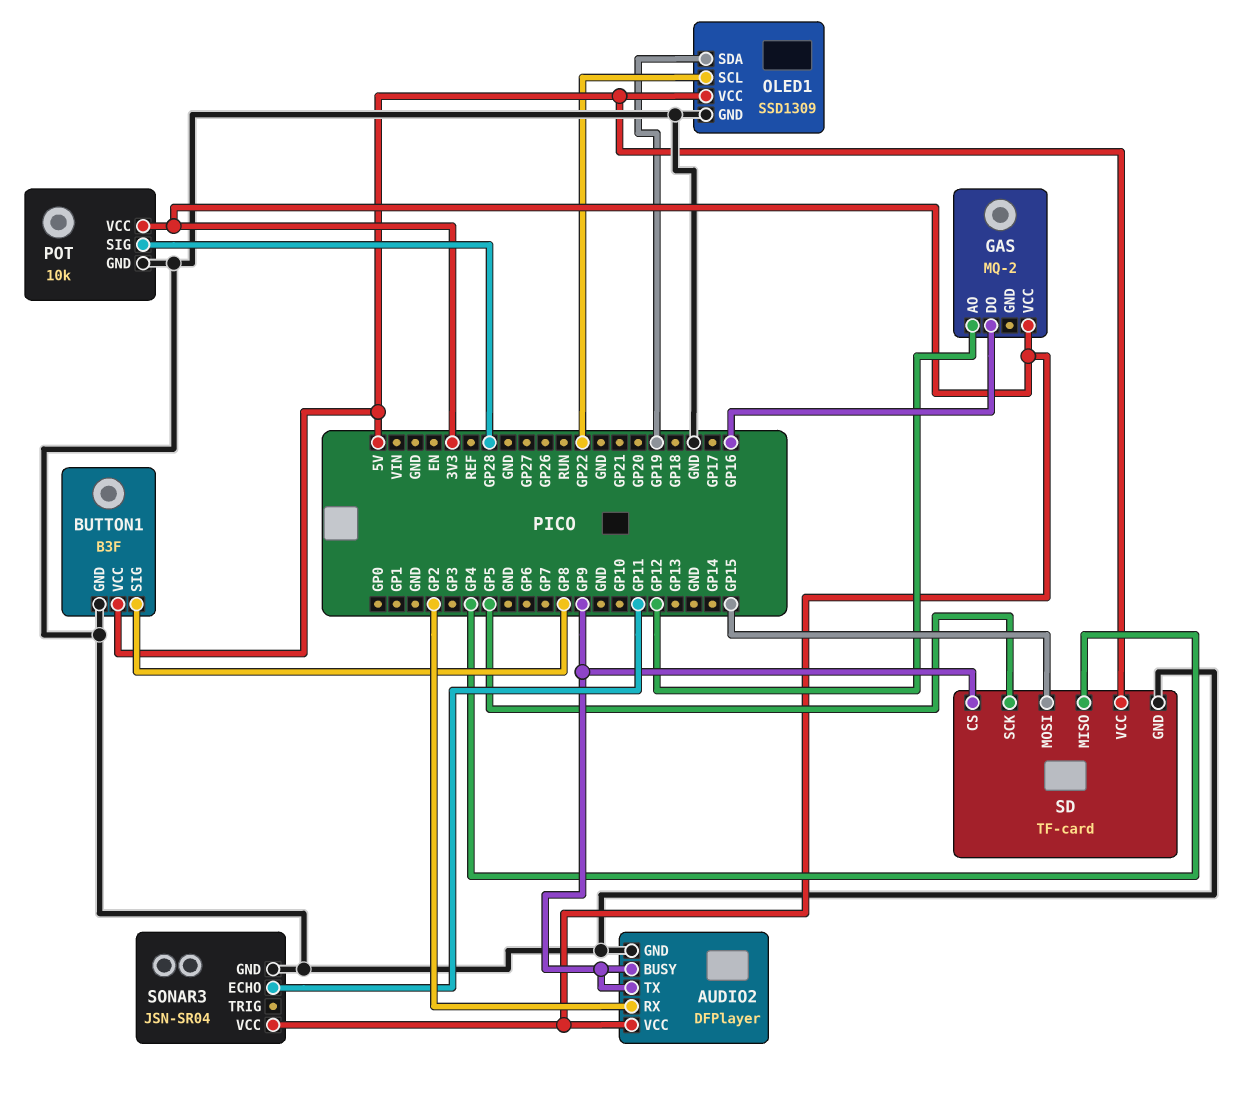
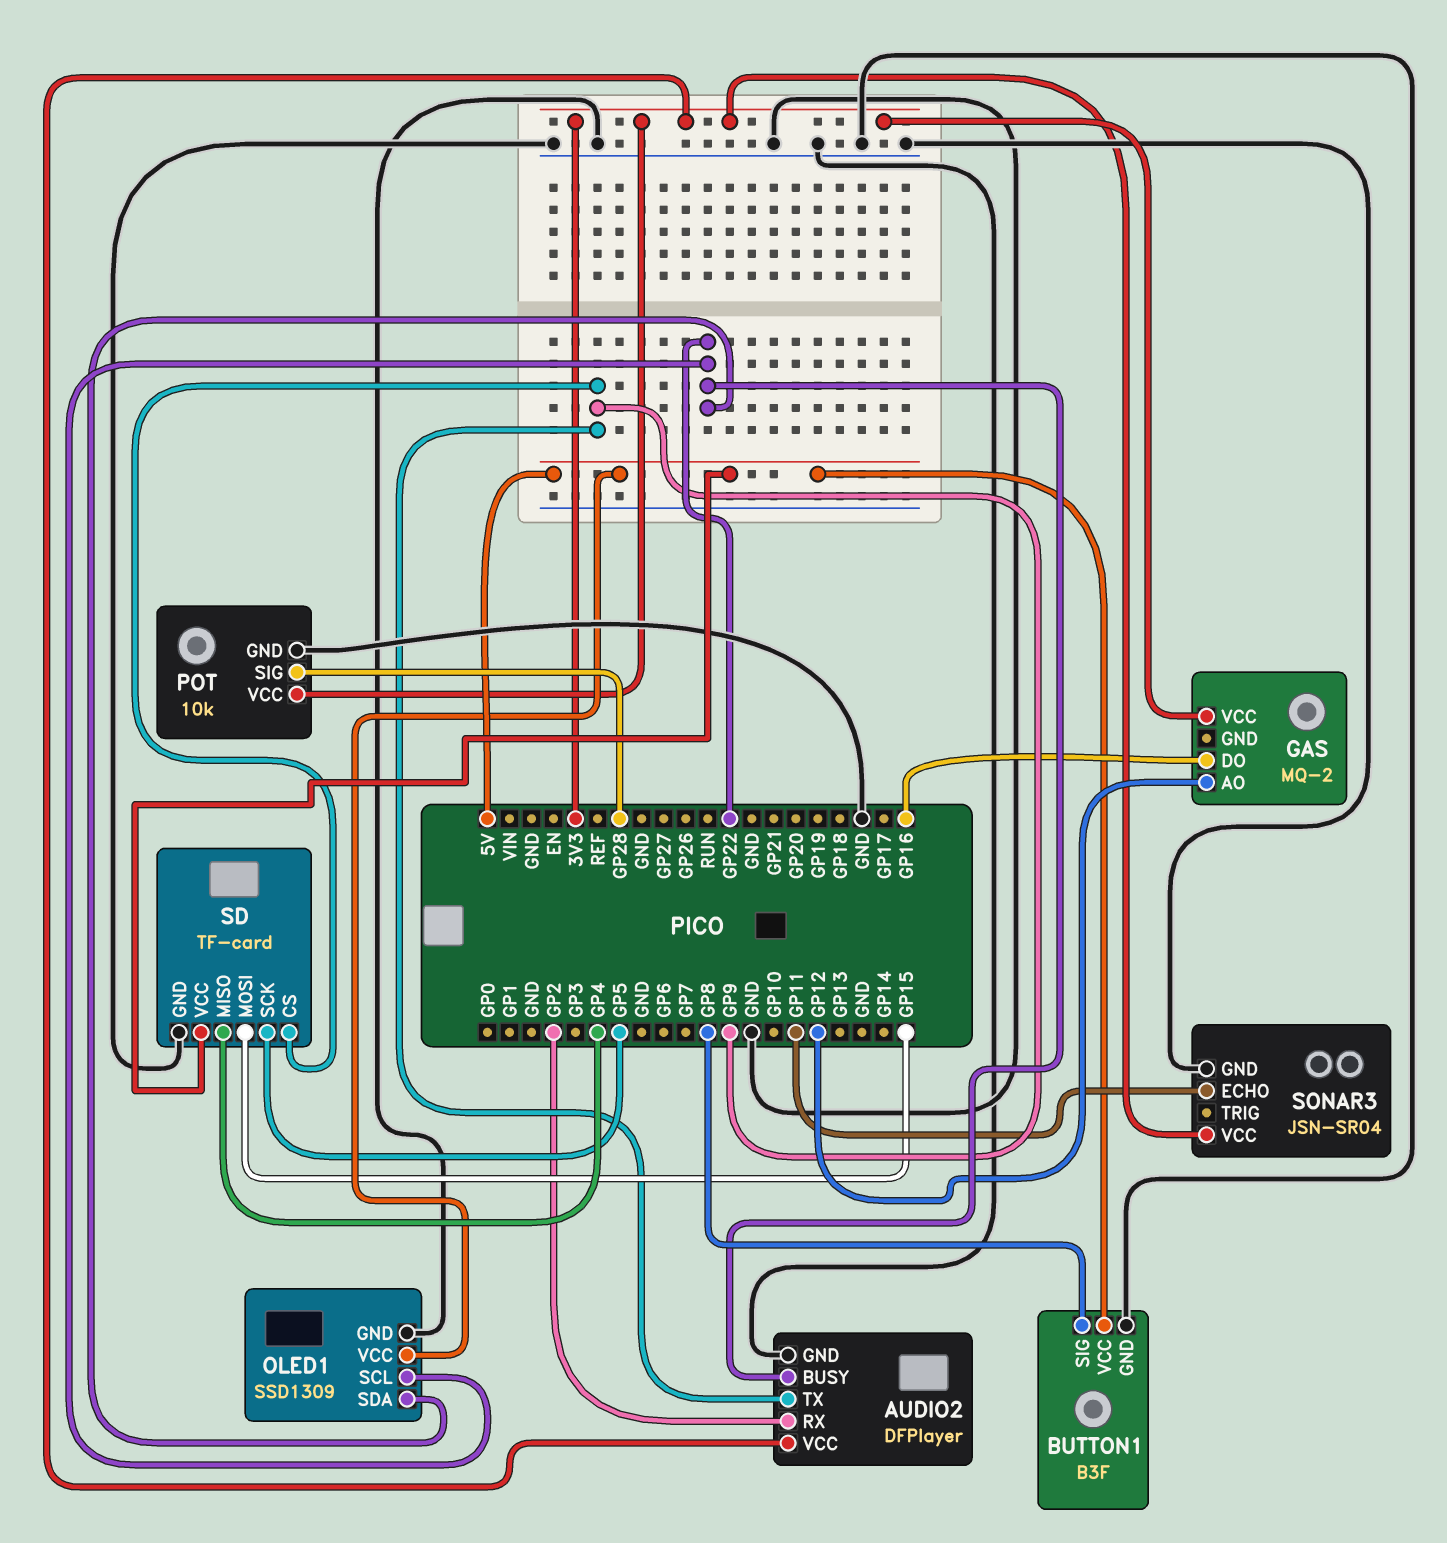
AUDIO2 pin BUSY: GP9 -> GP22
OLED1 pin SDA: GP19 -> GP22

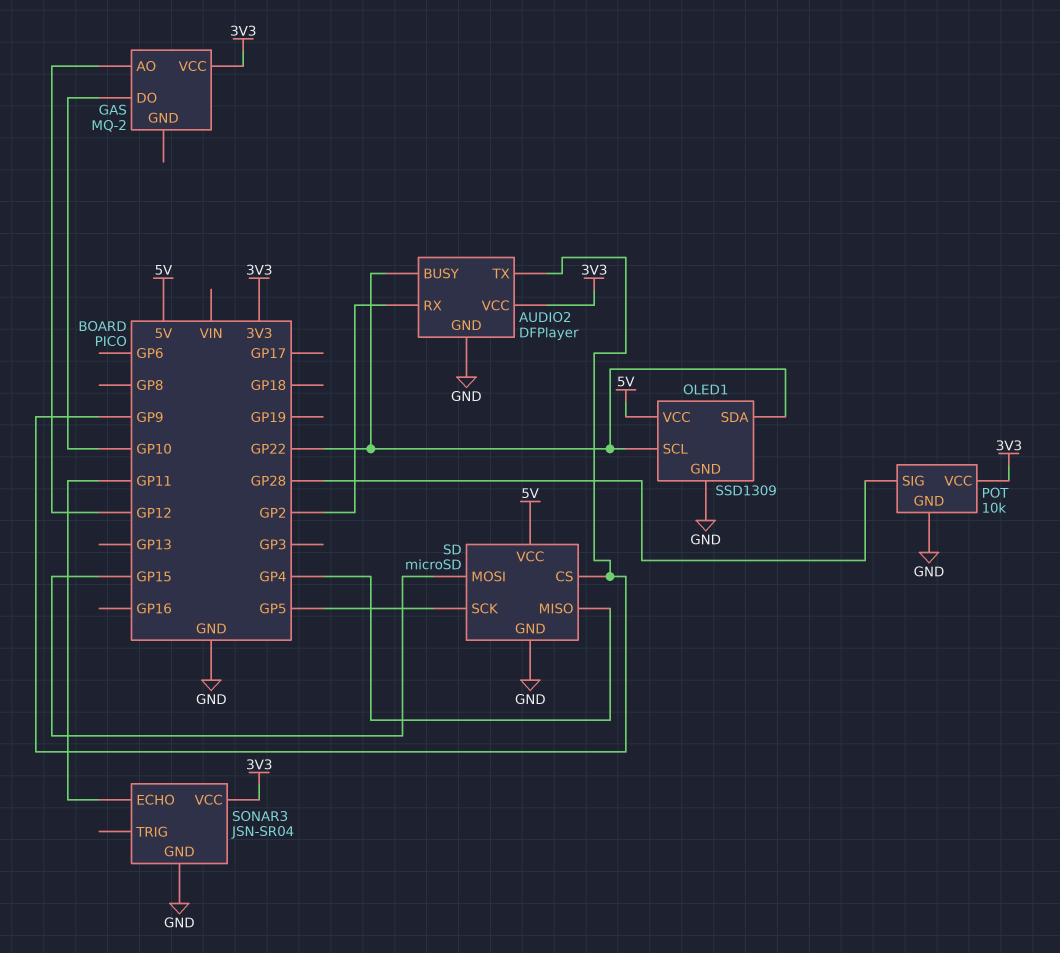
BUTTON1: B3F -> none
BUTTON1 pin GND: GND -> none
BUTTON1 pin SIG: GP8 -> none
BUTTON1 pin VCC: 5V -> none
GAS pin DO: GP16 -> GP10
SD: TF-card -> microSD

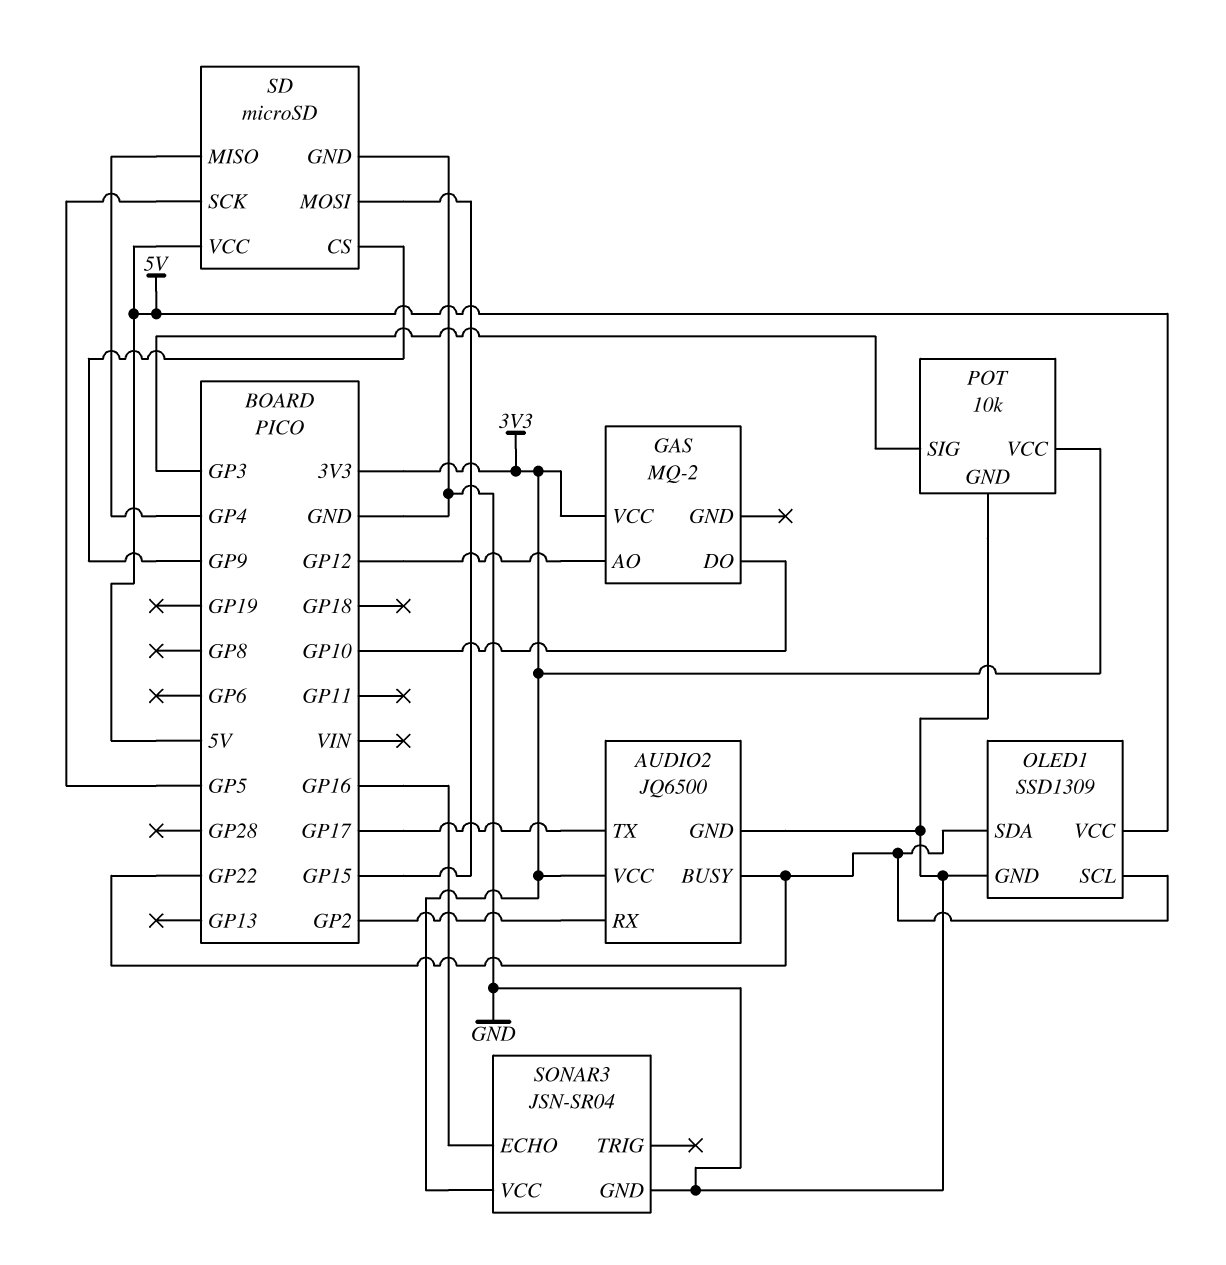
AUDIO2: DFPlayer -> JQ6500
AUDIO2 pin TX: GP9 -> GP17
POT pin SIG: GP28 -> GP3
SONAR3 pin ECHO: GP11 -> GP16

